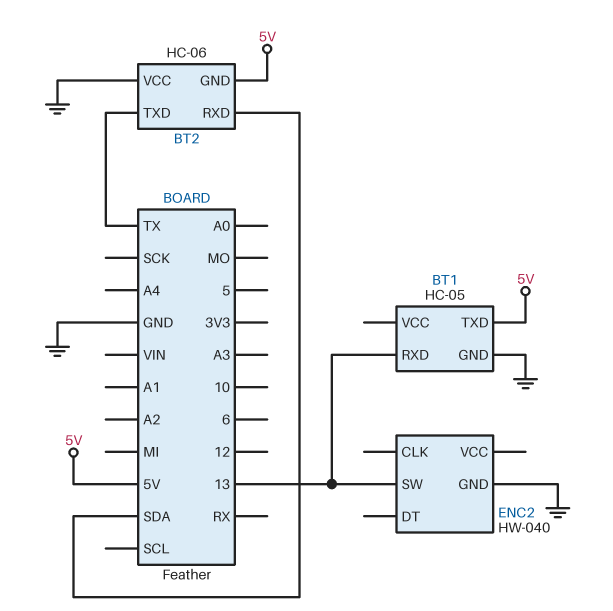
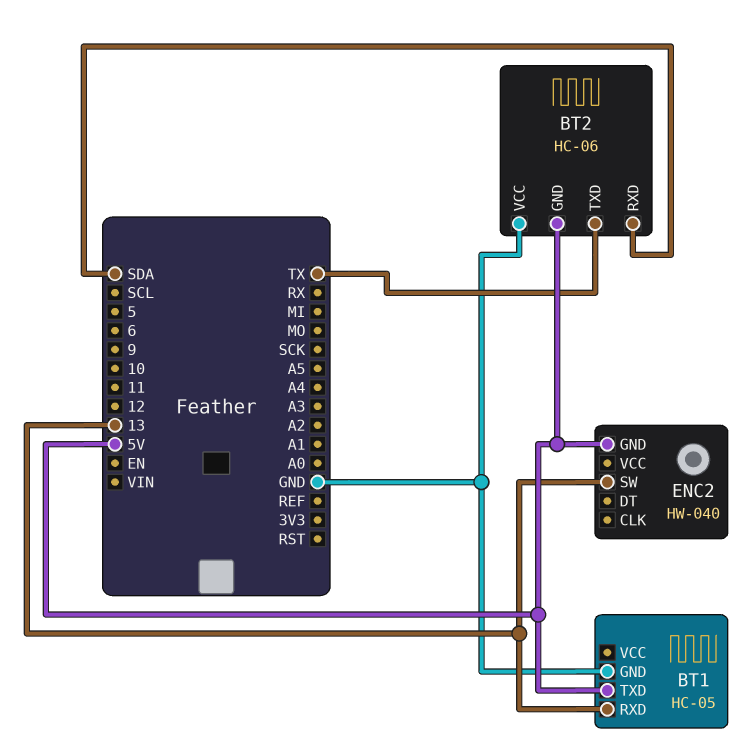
ENC2 pin GND: GND -> 5V

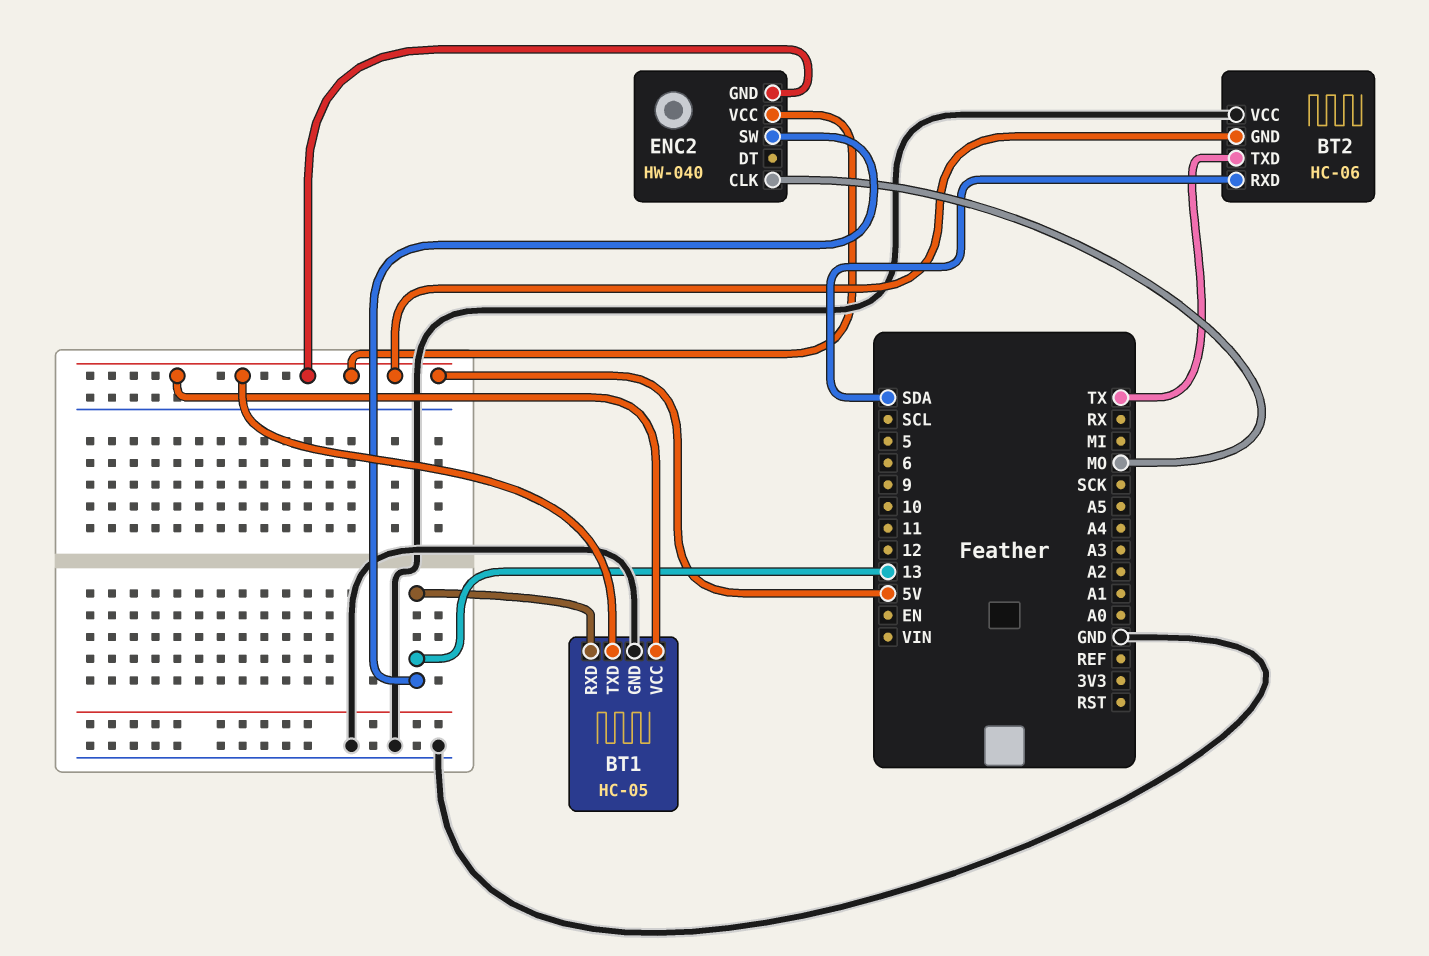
BT1 pin VCC: none -> 5V
ENC2 pin CLK: none -> MO
ENC2 pin VCC: none -> 5V

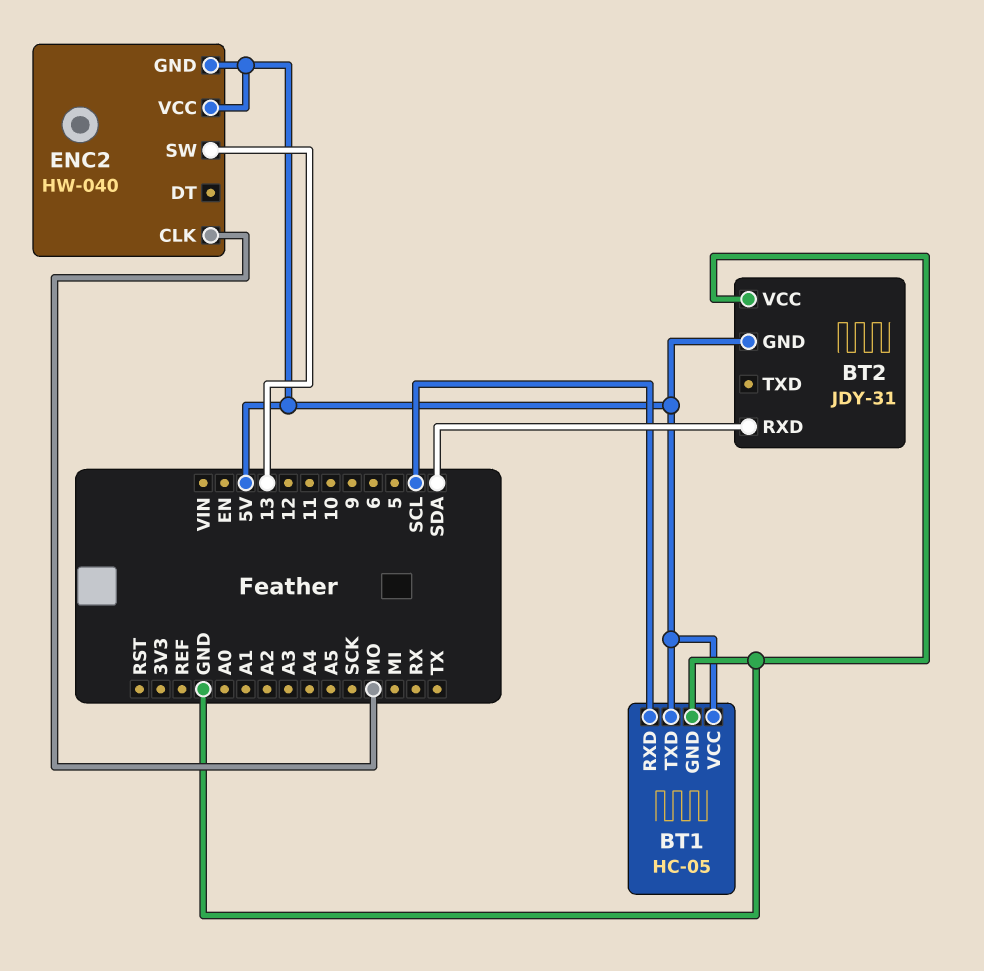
BT1 pin RXD: 13 -> SCL
BT2: HC-06 -> JDY-31
BT2 pin TXD: TX -> none

